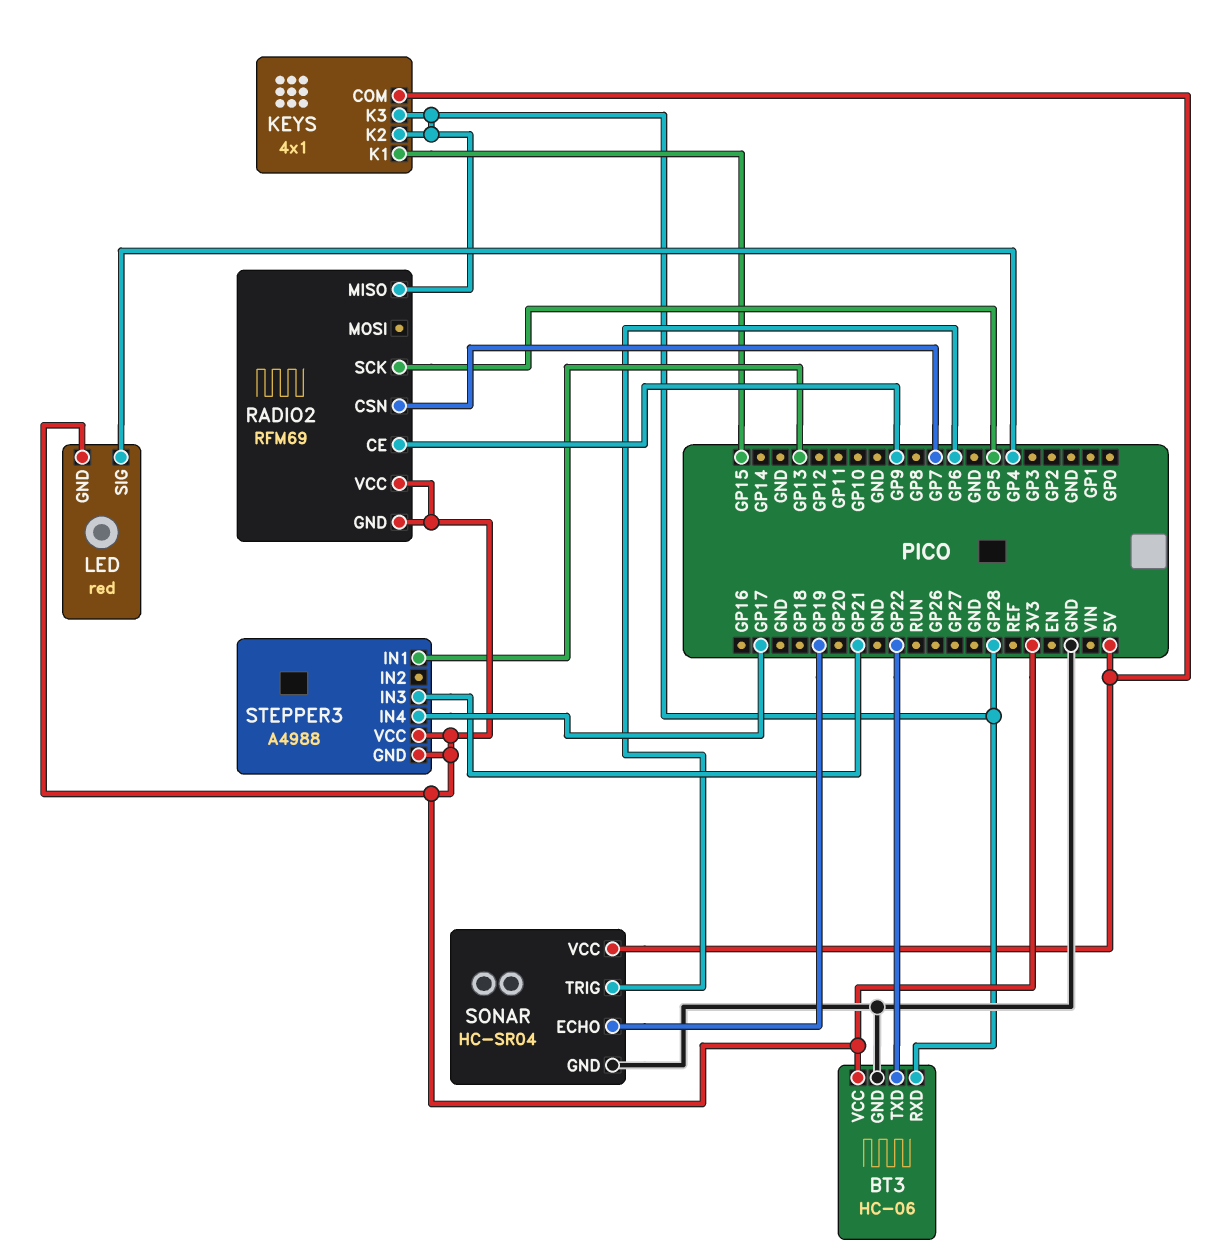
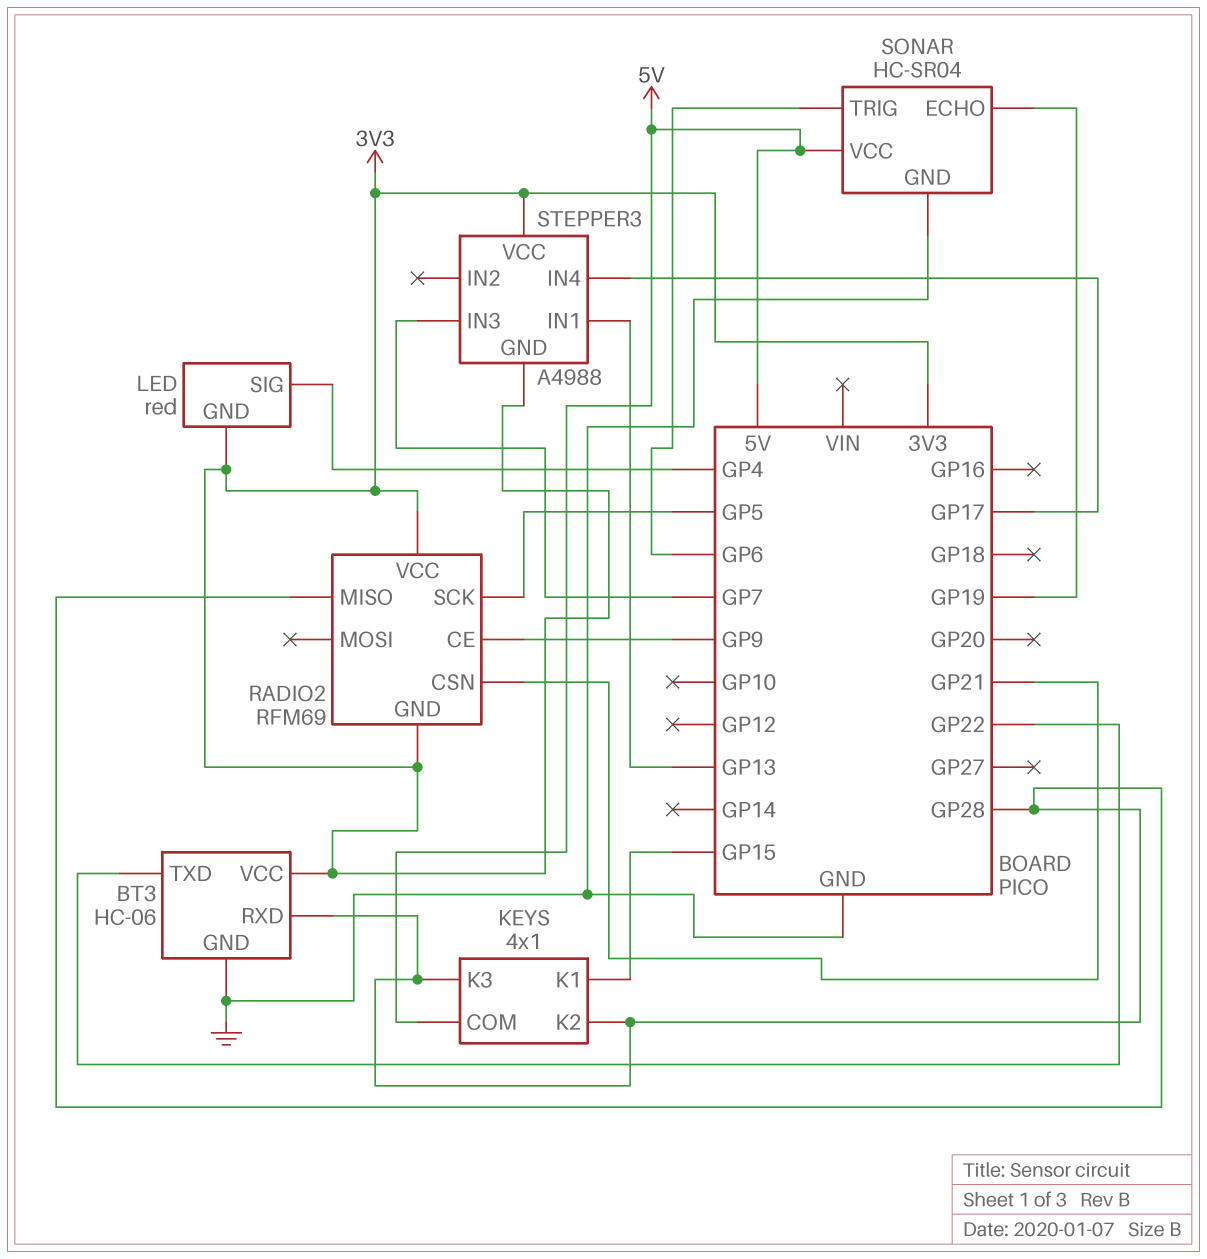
RADIO2 pin CSN: GP7 -> GP21
STEPPER3 pin IN3: GP21 -> GP7

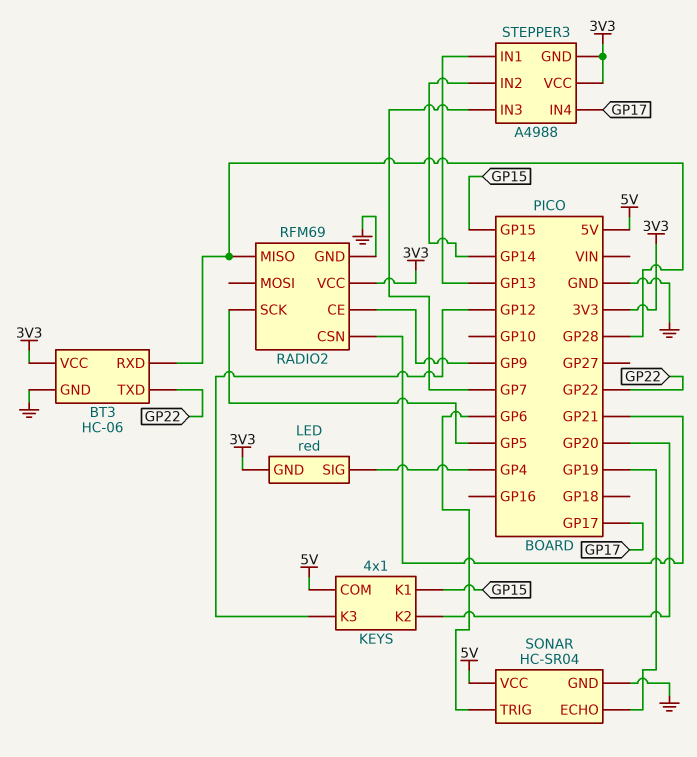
KEYS pin K2: GP28 -> GP20
KEYS pin K3: GP28 -> GP12
RADIO2 pin GND: 3V3 -> GND
STEPPER3 pin IN2: none -> GP14

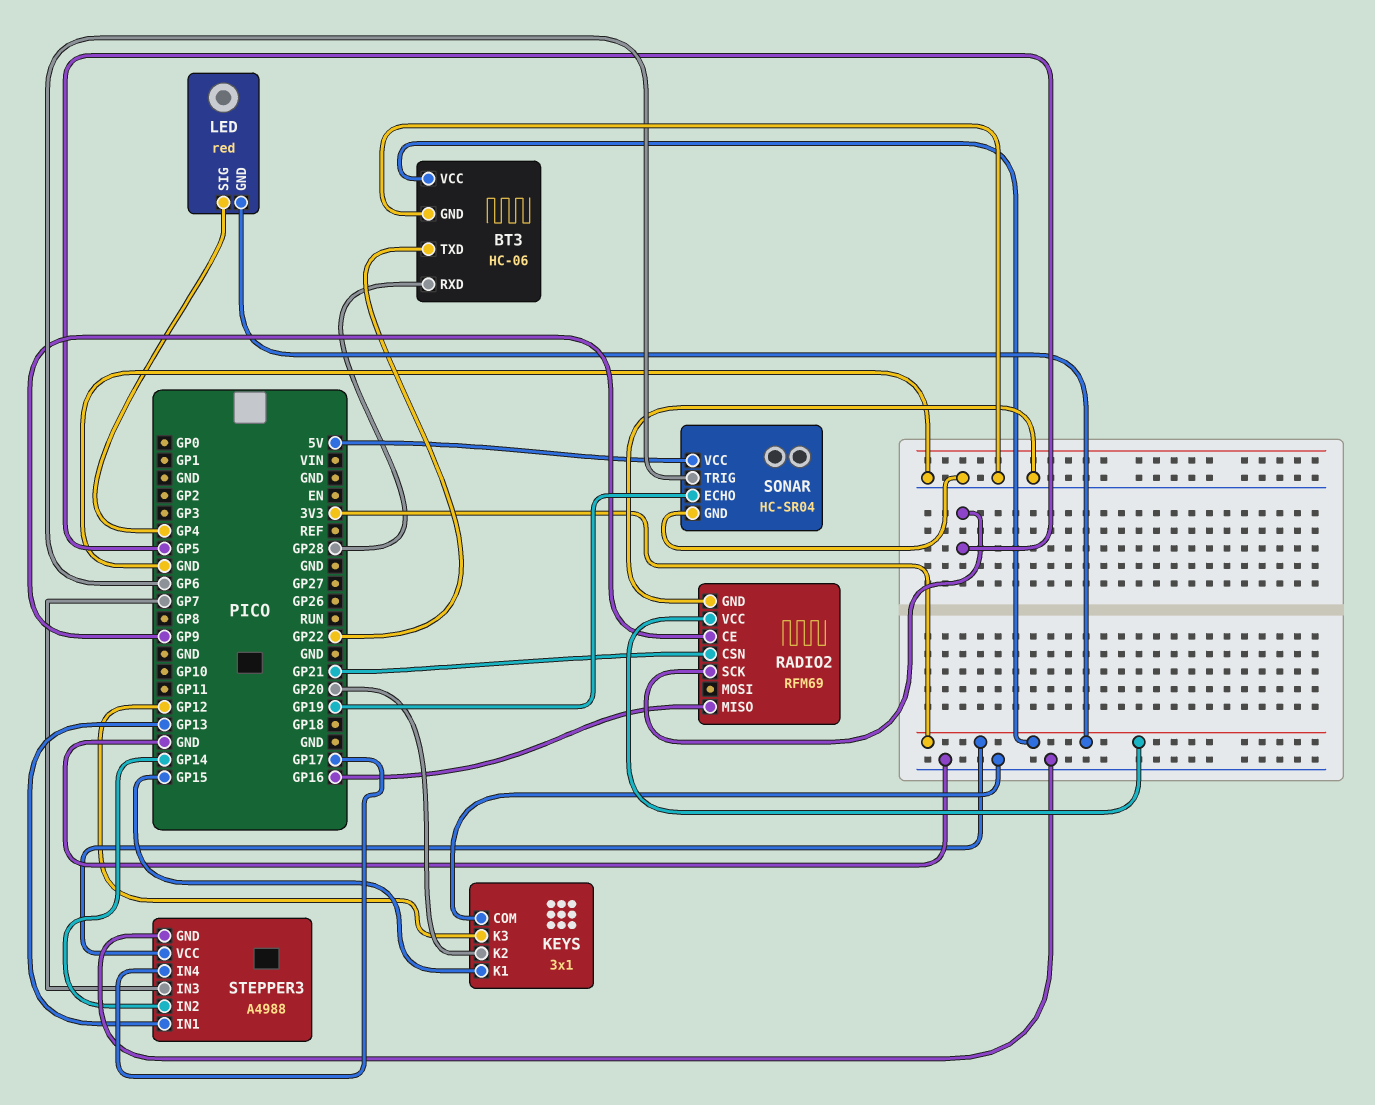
KEYS: 4x1 -> 3x1
KEYS pin COM: 5V -> GND
RADIO2 pin MISO: GP28 -> GP16
STEPPER3 pin GND: 3V3 -> GND

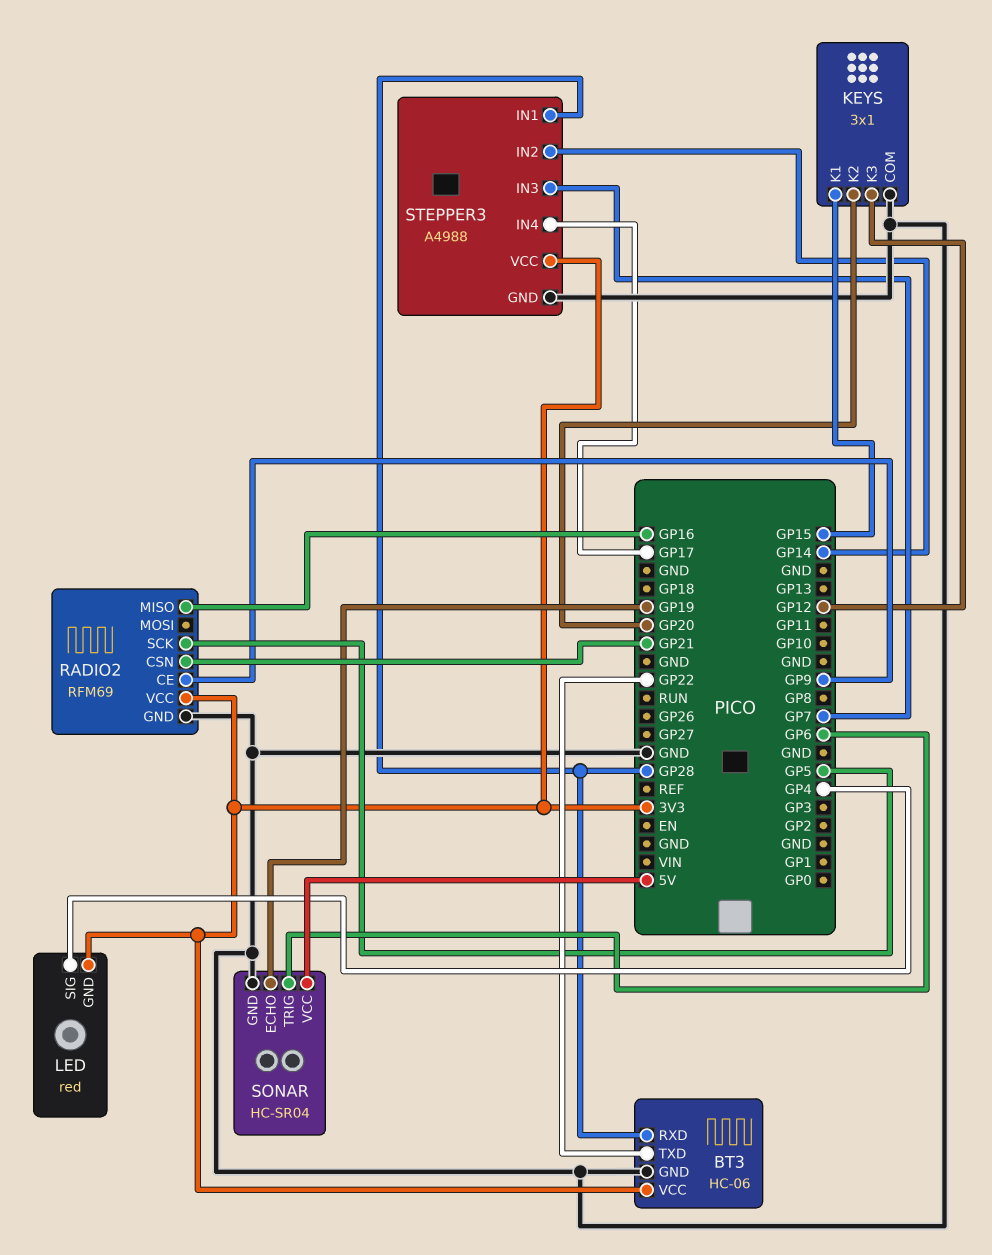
STEPPER3 pin IN1: GP13 -> GP28

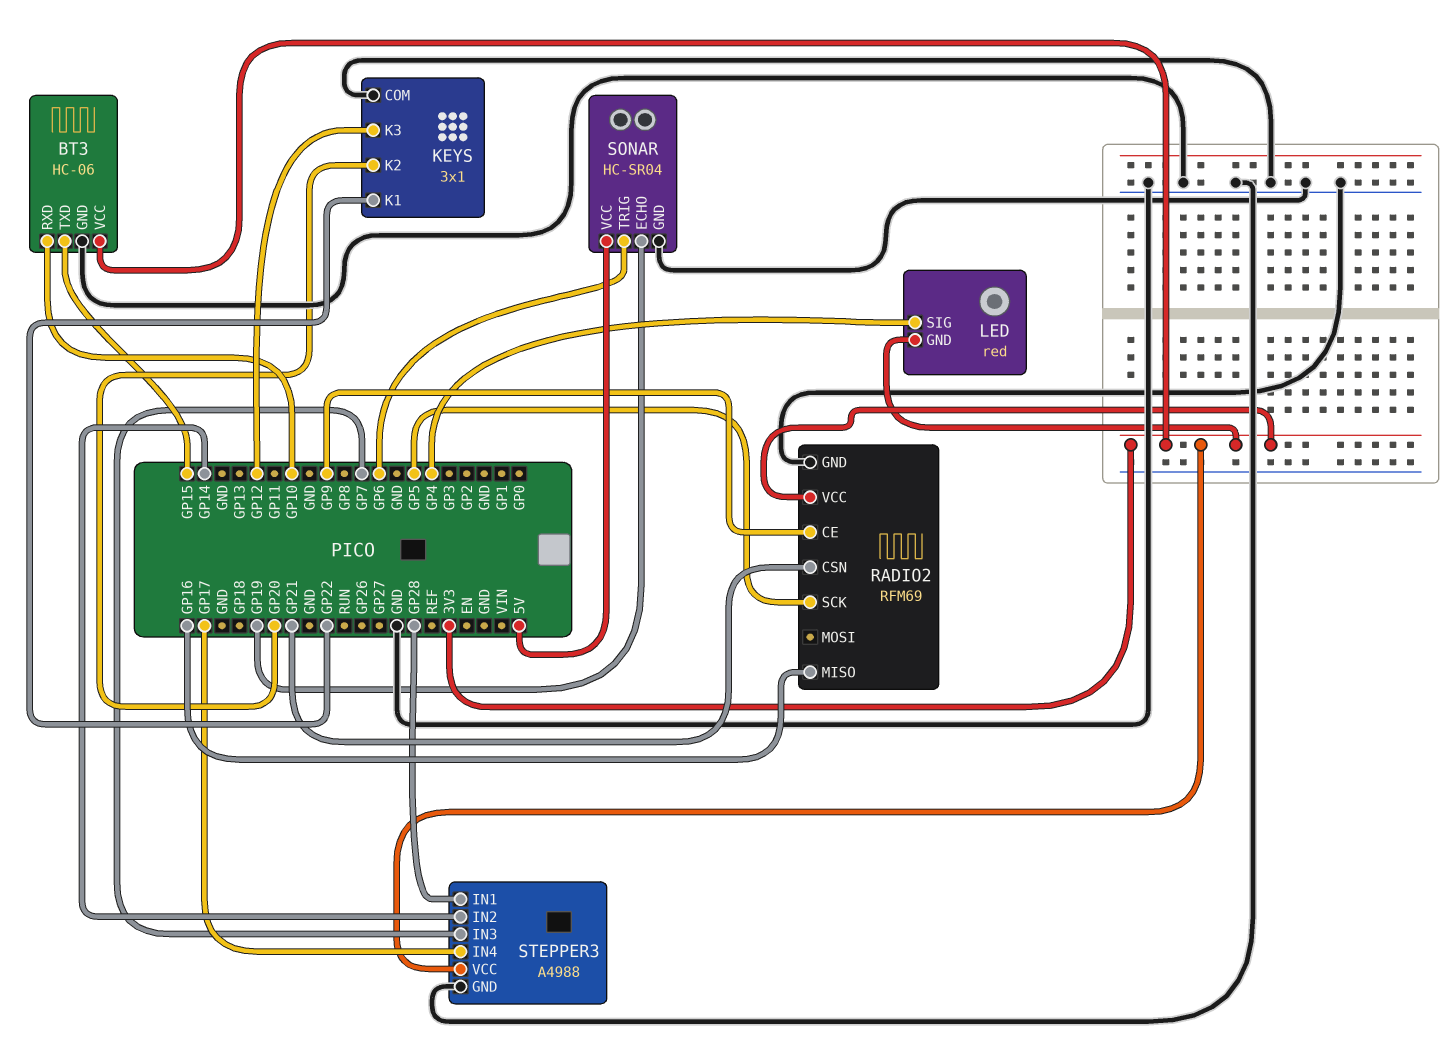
BT3 pin RXD: GP28 -> GP10
BT3 pin TXD: GP22 -> GP15
KEYS pin K1: GP15 -> GP22

